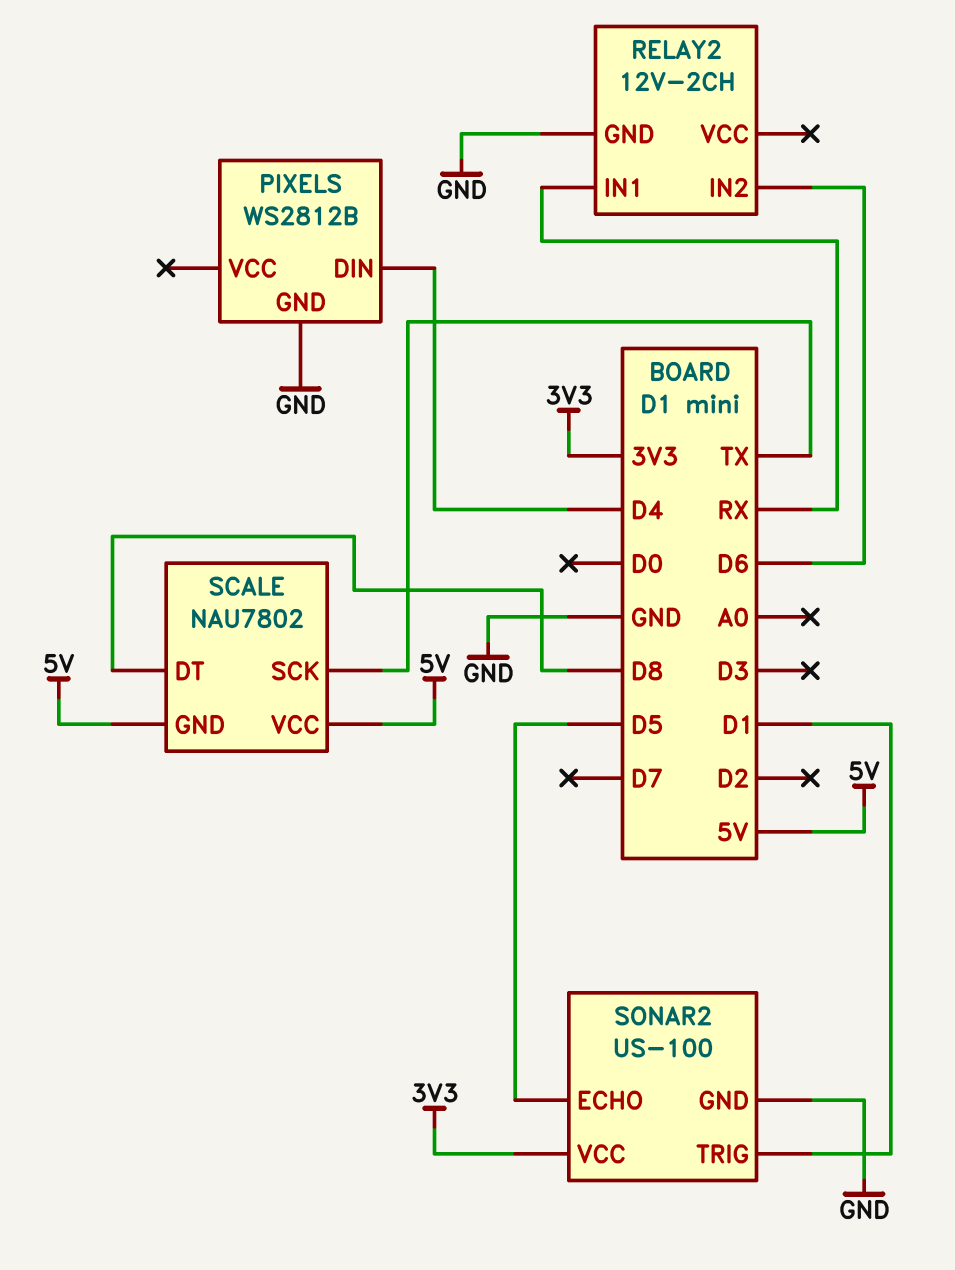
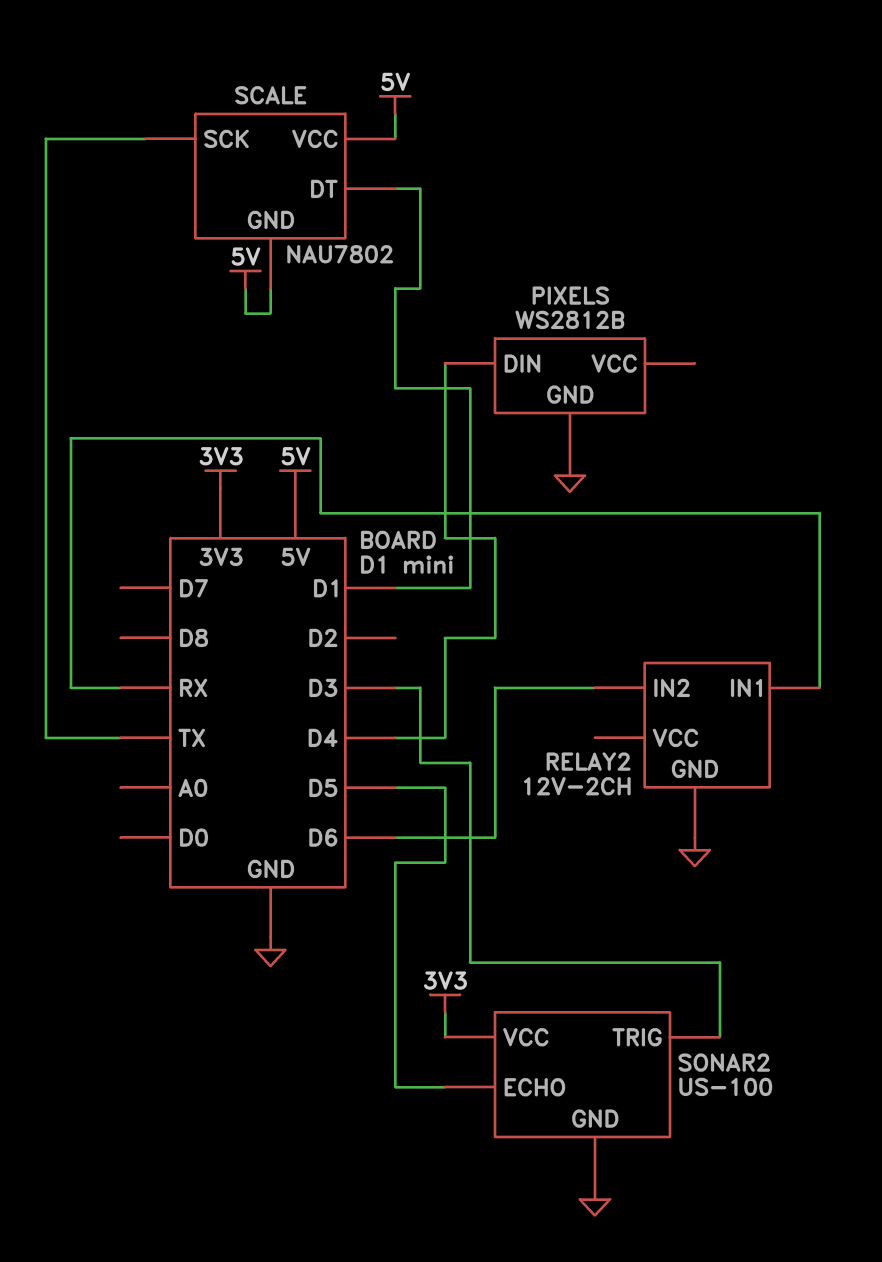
SCALE pin DT: D8 -> D1
SONAR2 pin TRIG: D1 -> D3

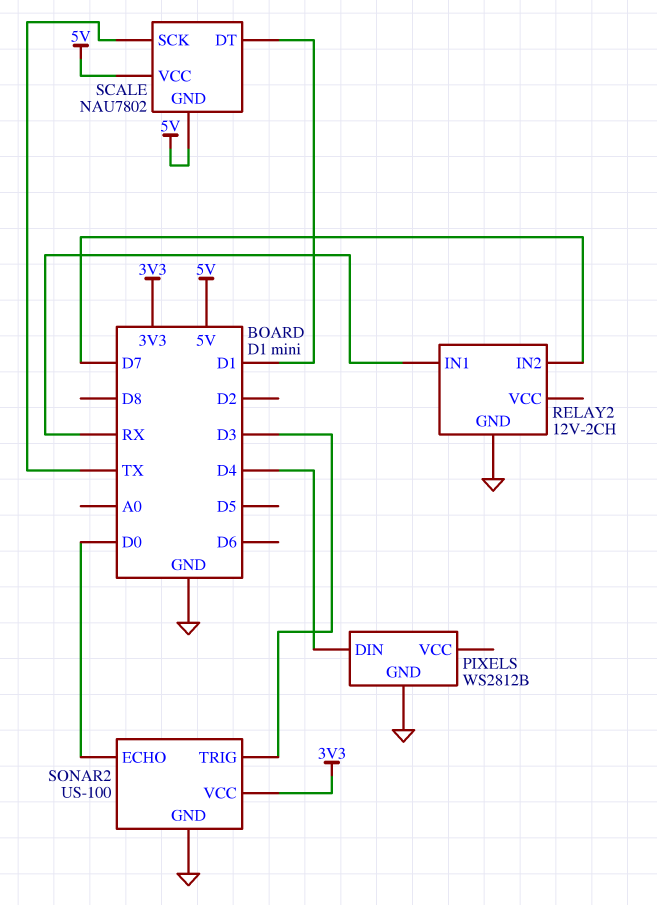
RELAY2 pin IN2: D6 -> D7
SONAR2 pin ECHO: D5 -> D0

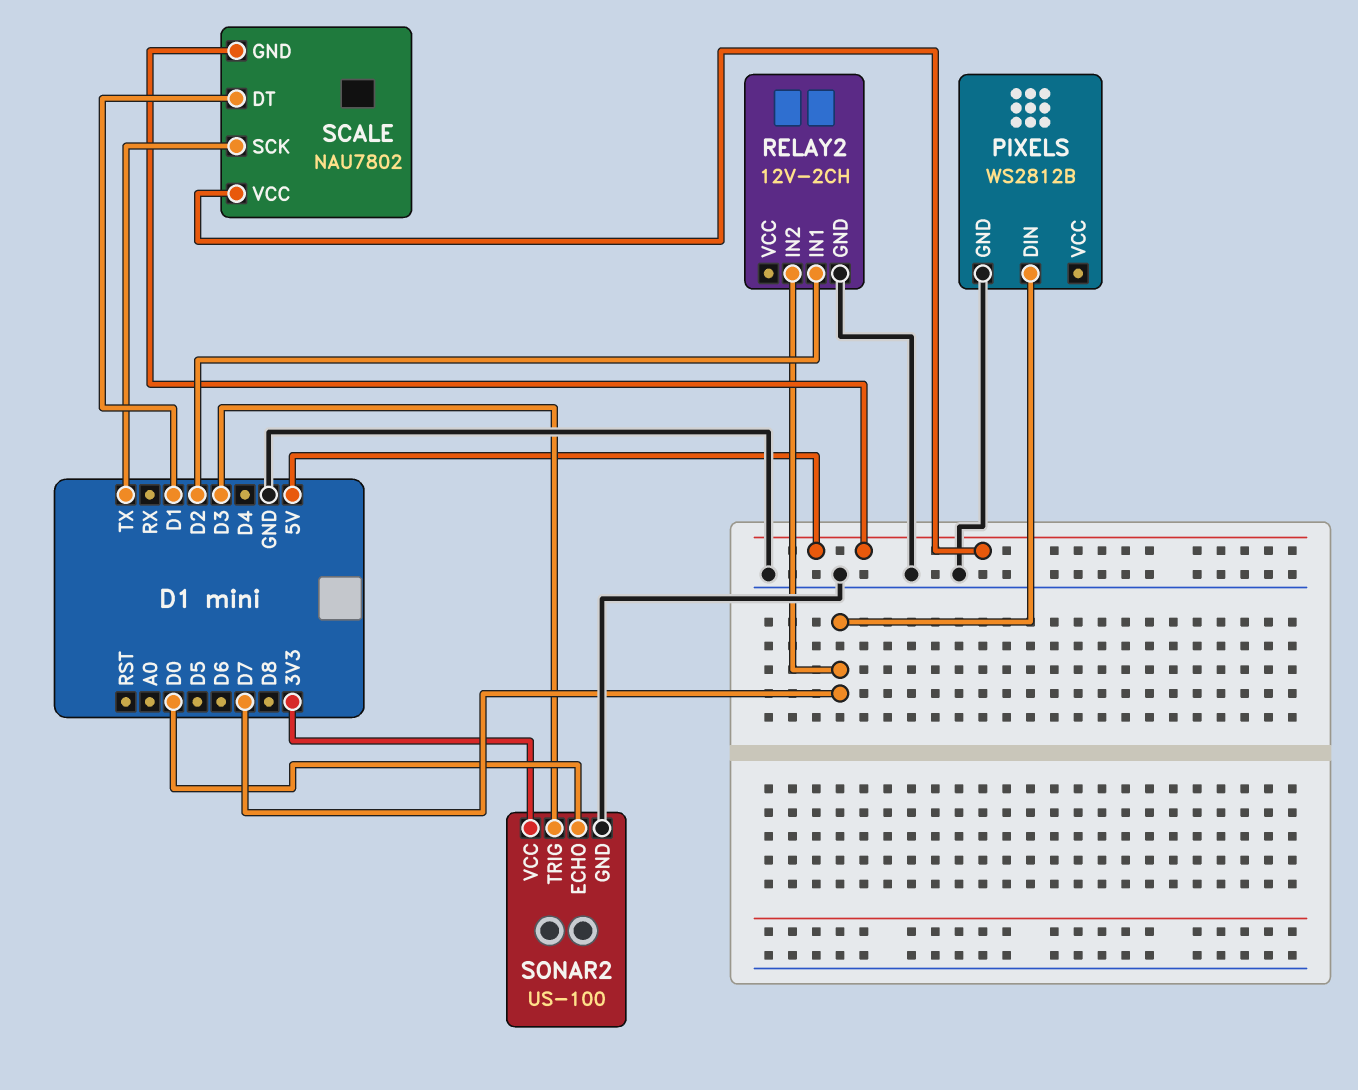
PIXELS pin DIN: D4 -> D7
RELAY2 pin IN1: RX -> D2

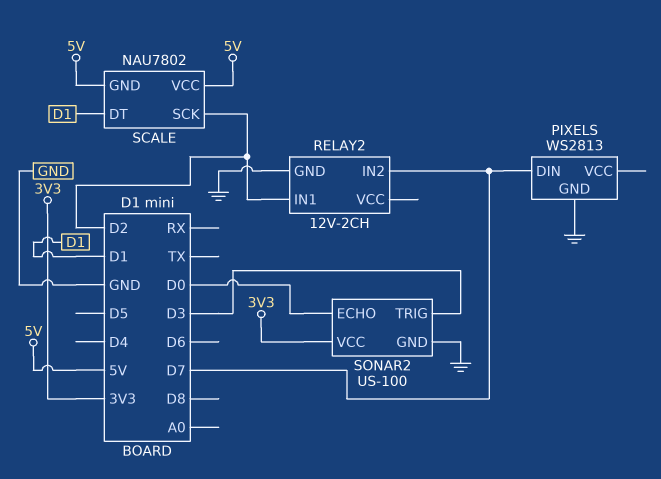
PIXELS: WS2812B -> WS2813
SCALE pin SCK: TX -> D2

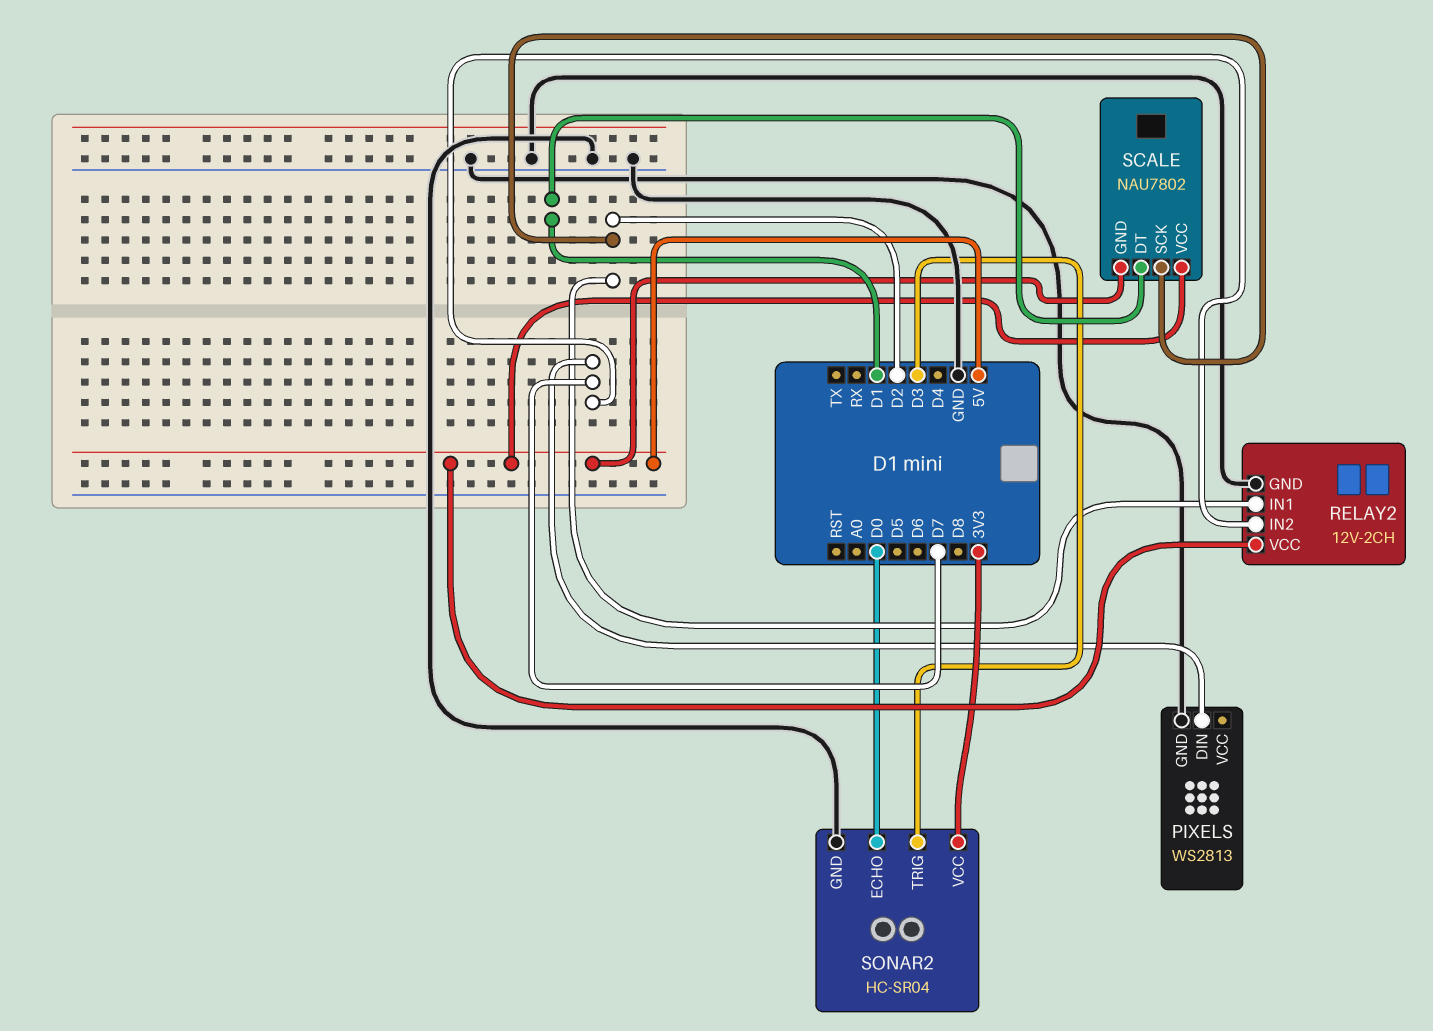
RELAY2 pin VCC: none -> 5V
SONAR2: US-100 -> HC-SR04

